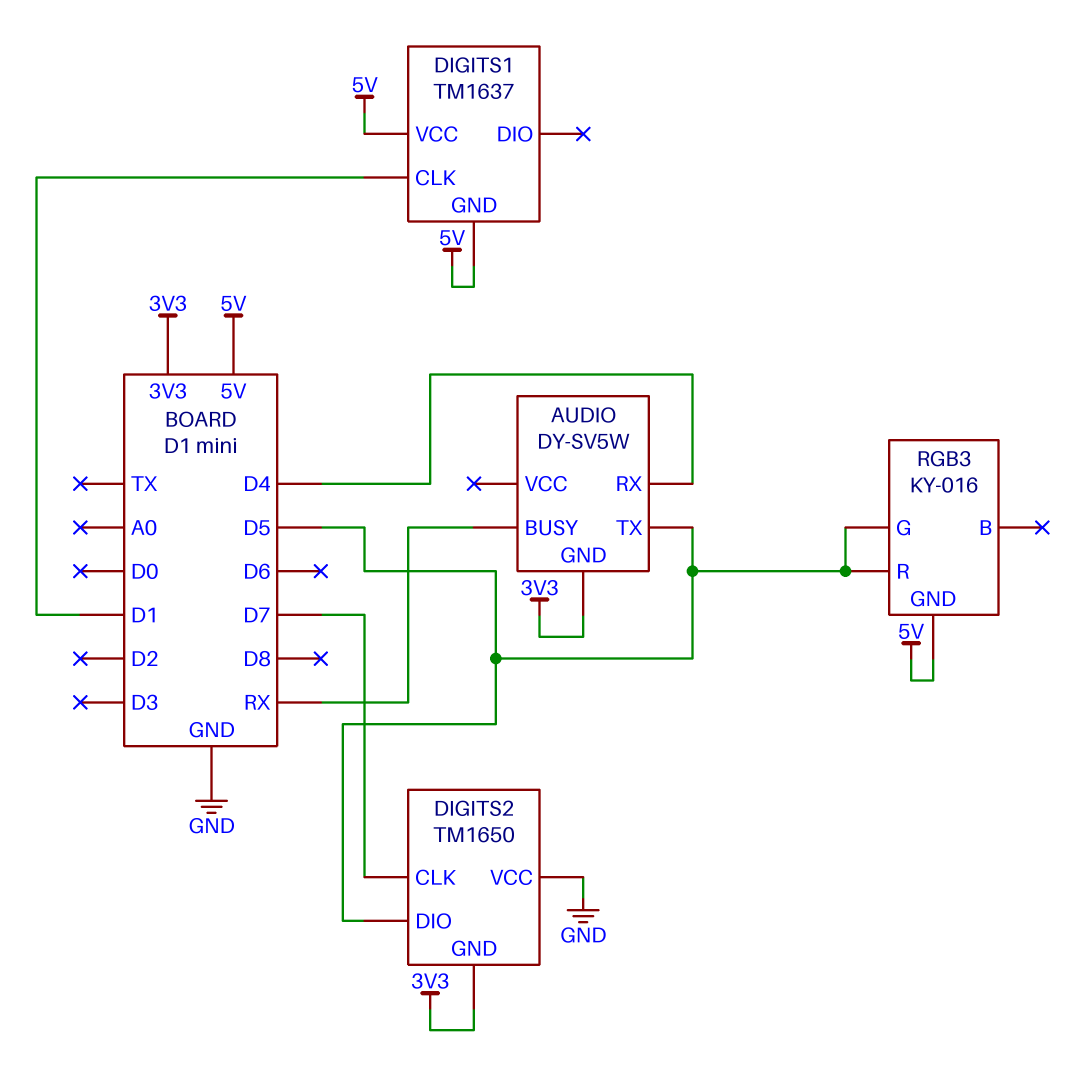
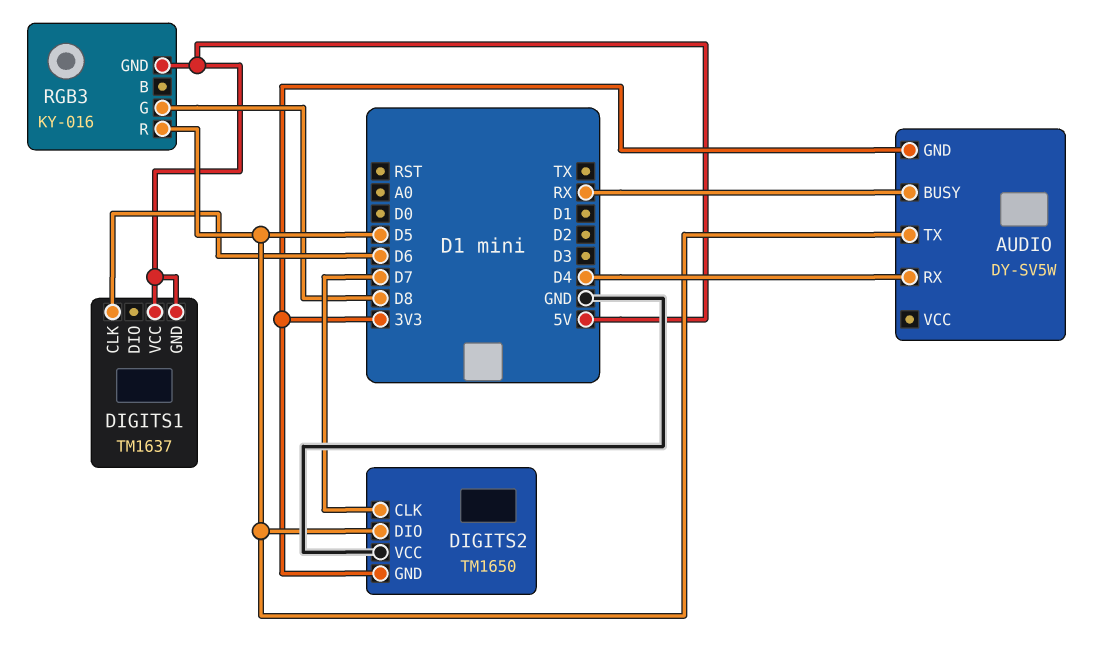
DIGITS1 pin CLK: D1 -> D6
RGB3 pin G: D5 -> D8

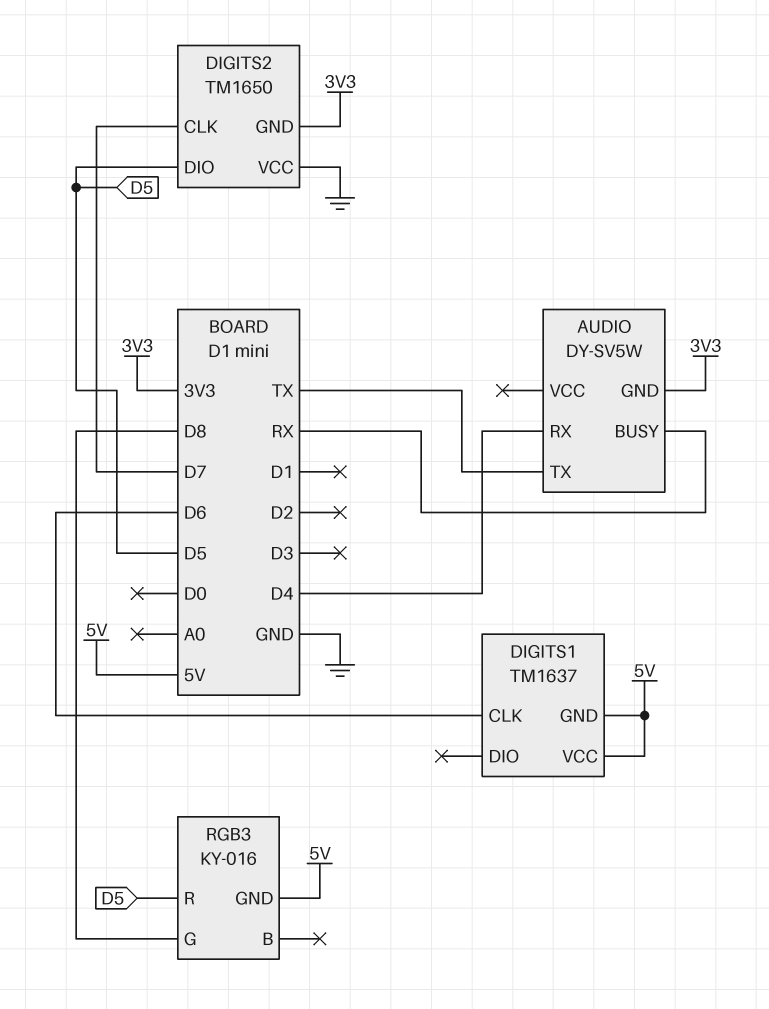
AUDIO pin TX: D5 -> TX

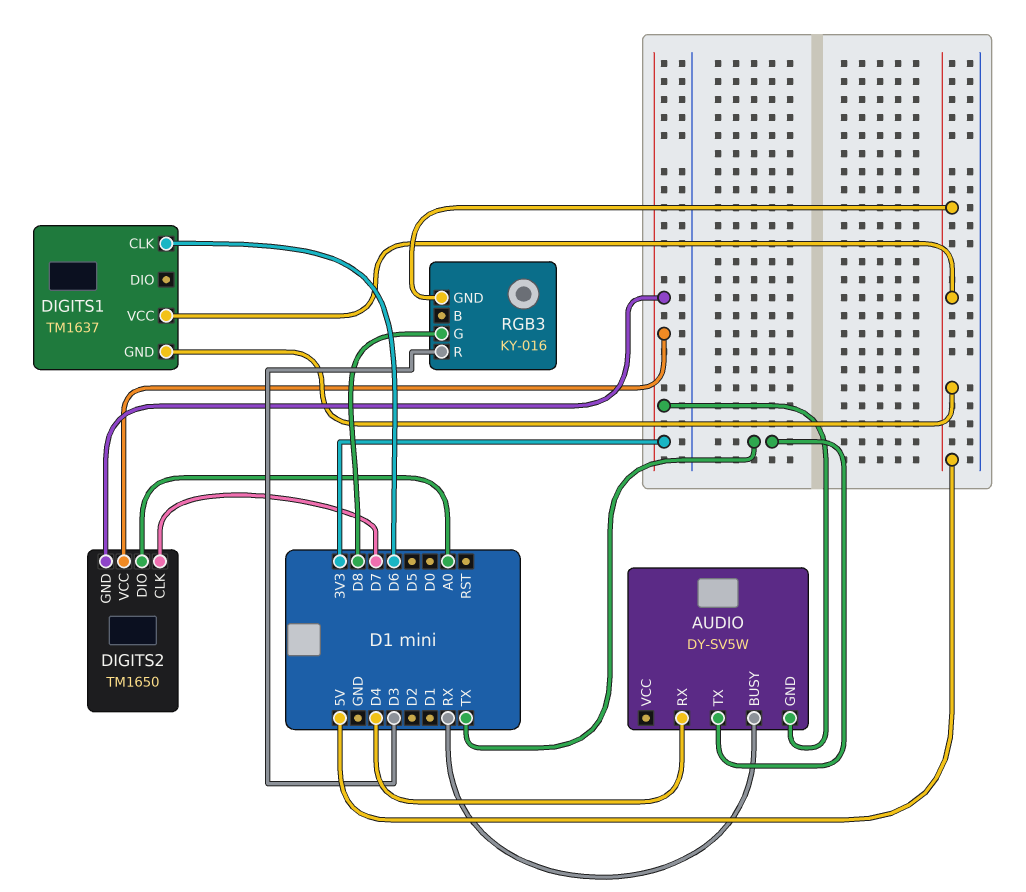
DIGITS2 pin DIO: D5 -> A0
DIGITS2 pin VCC: GND -> 3V3
RGB3 pin R: D5 -> D3

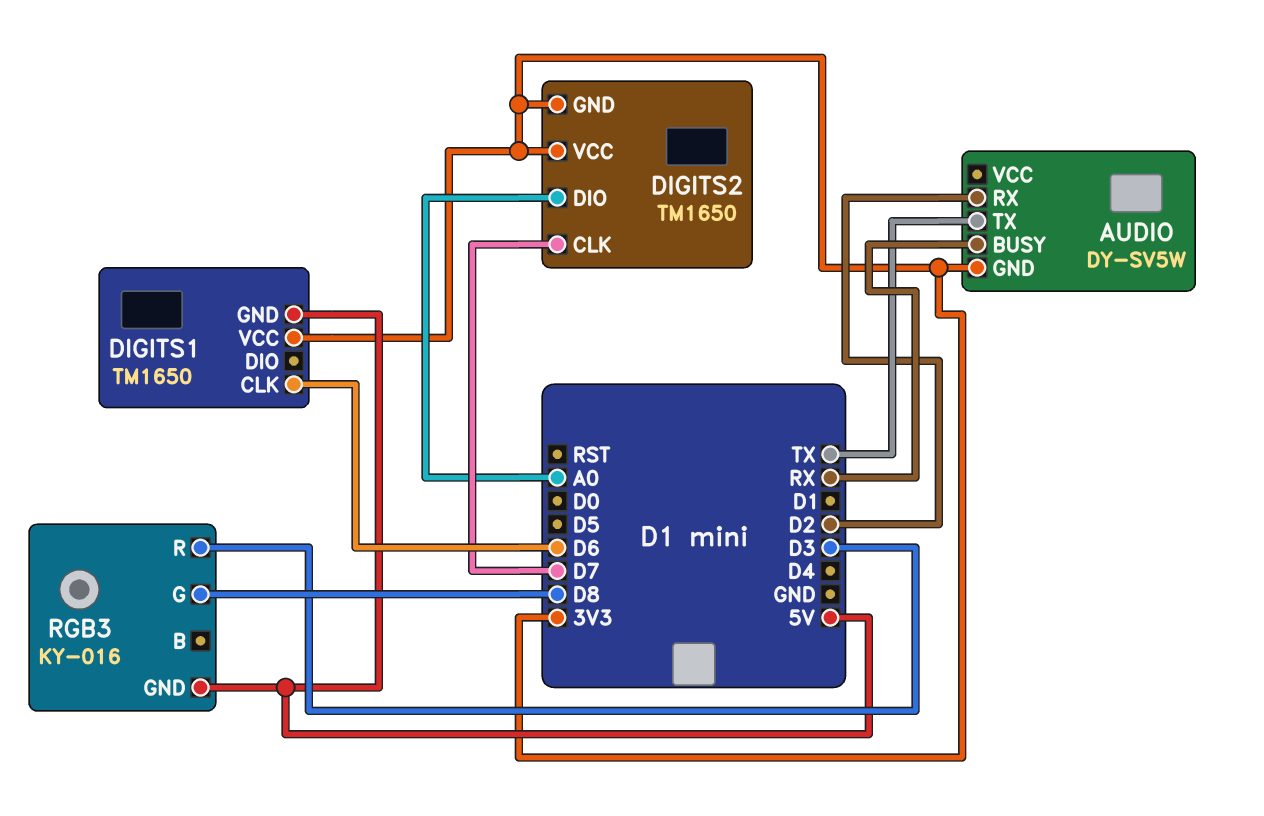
AUDIO pin RX: D4 -> D2
DIGITS1: TM1637 -> TM1650
DIGITS1 pin VCC: 5V -> 3V3

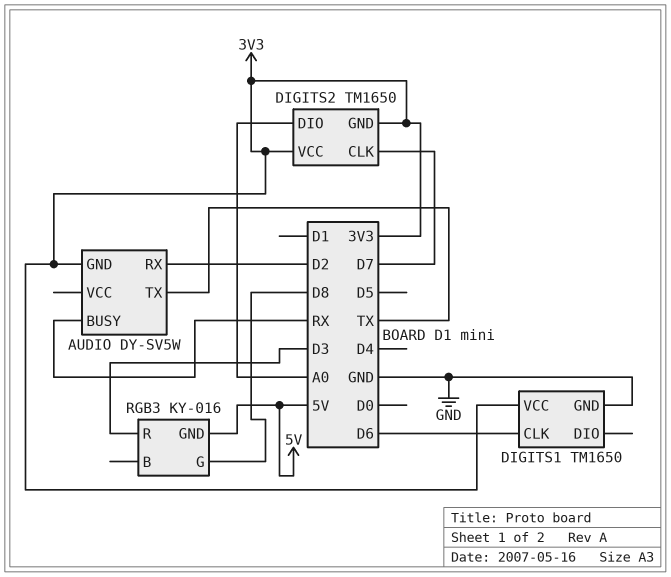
DIGITS1 pin GND: 5V -> GND

